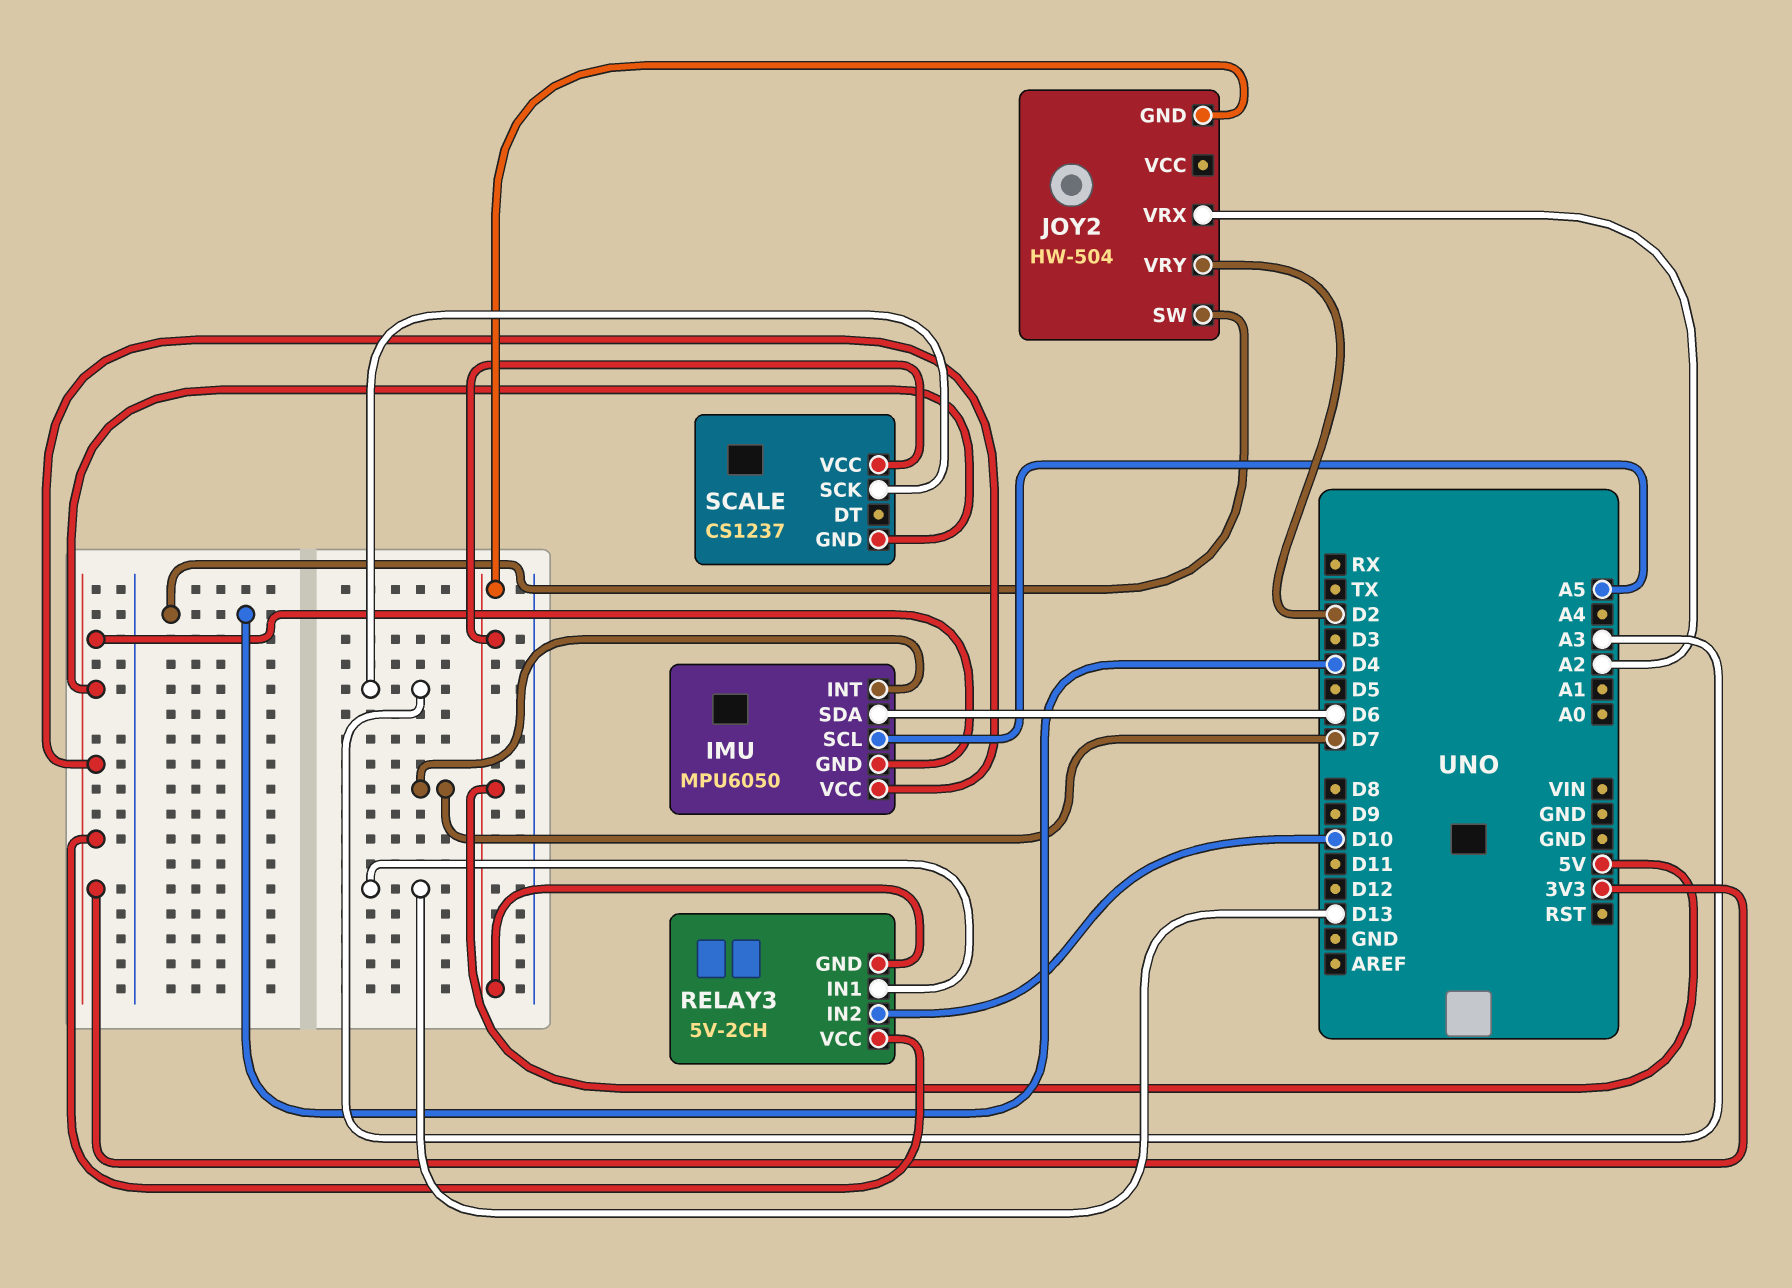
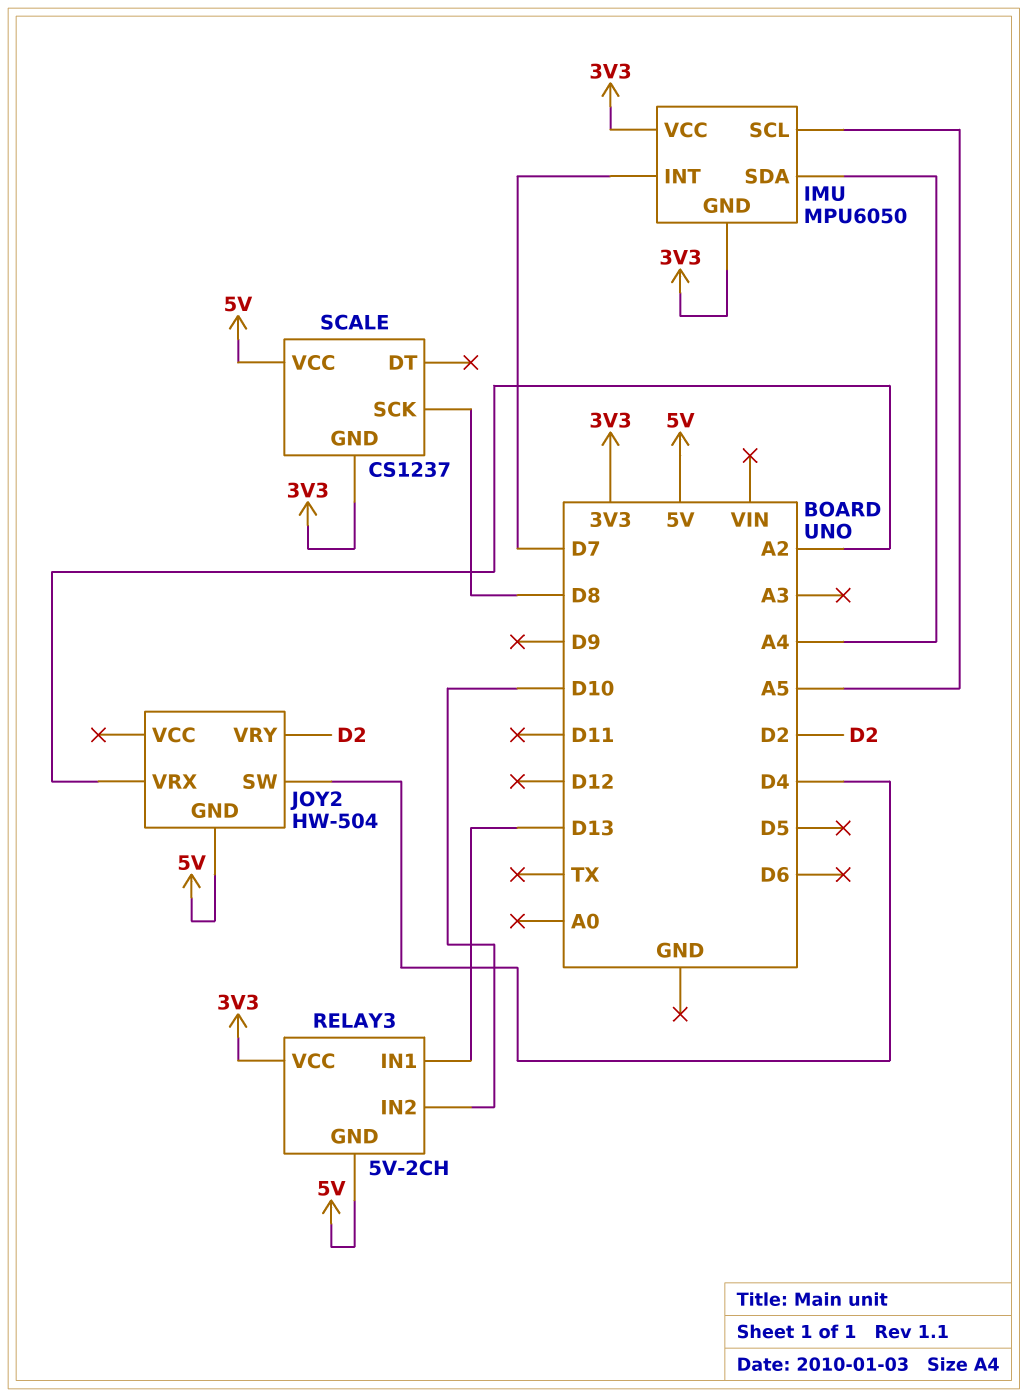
IMU pin SDA: D6 -> A4
SCALE pin SCK: A3 -> D8

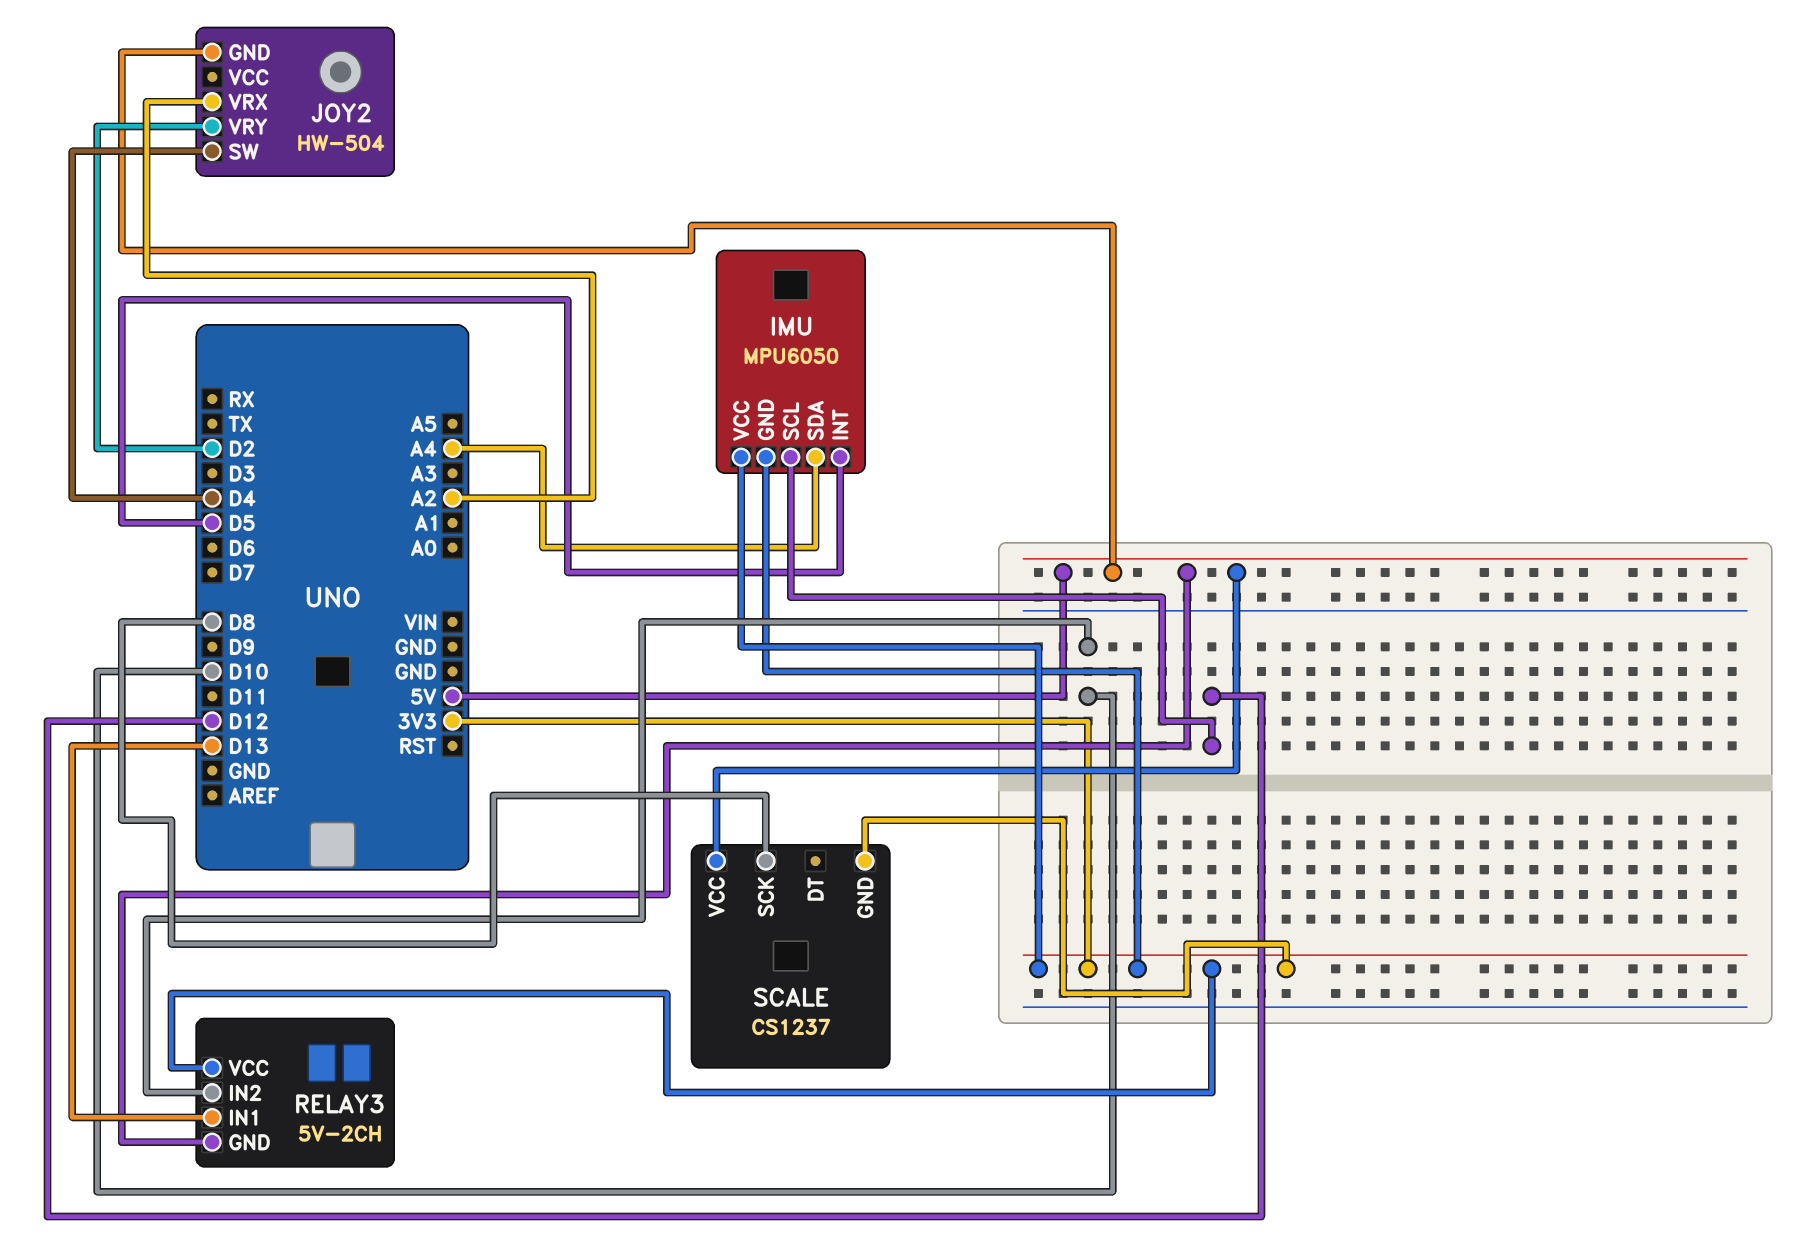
IMU pin INT: D7 -> D5
IMU pin SCL: A5 -> D12

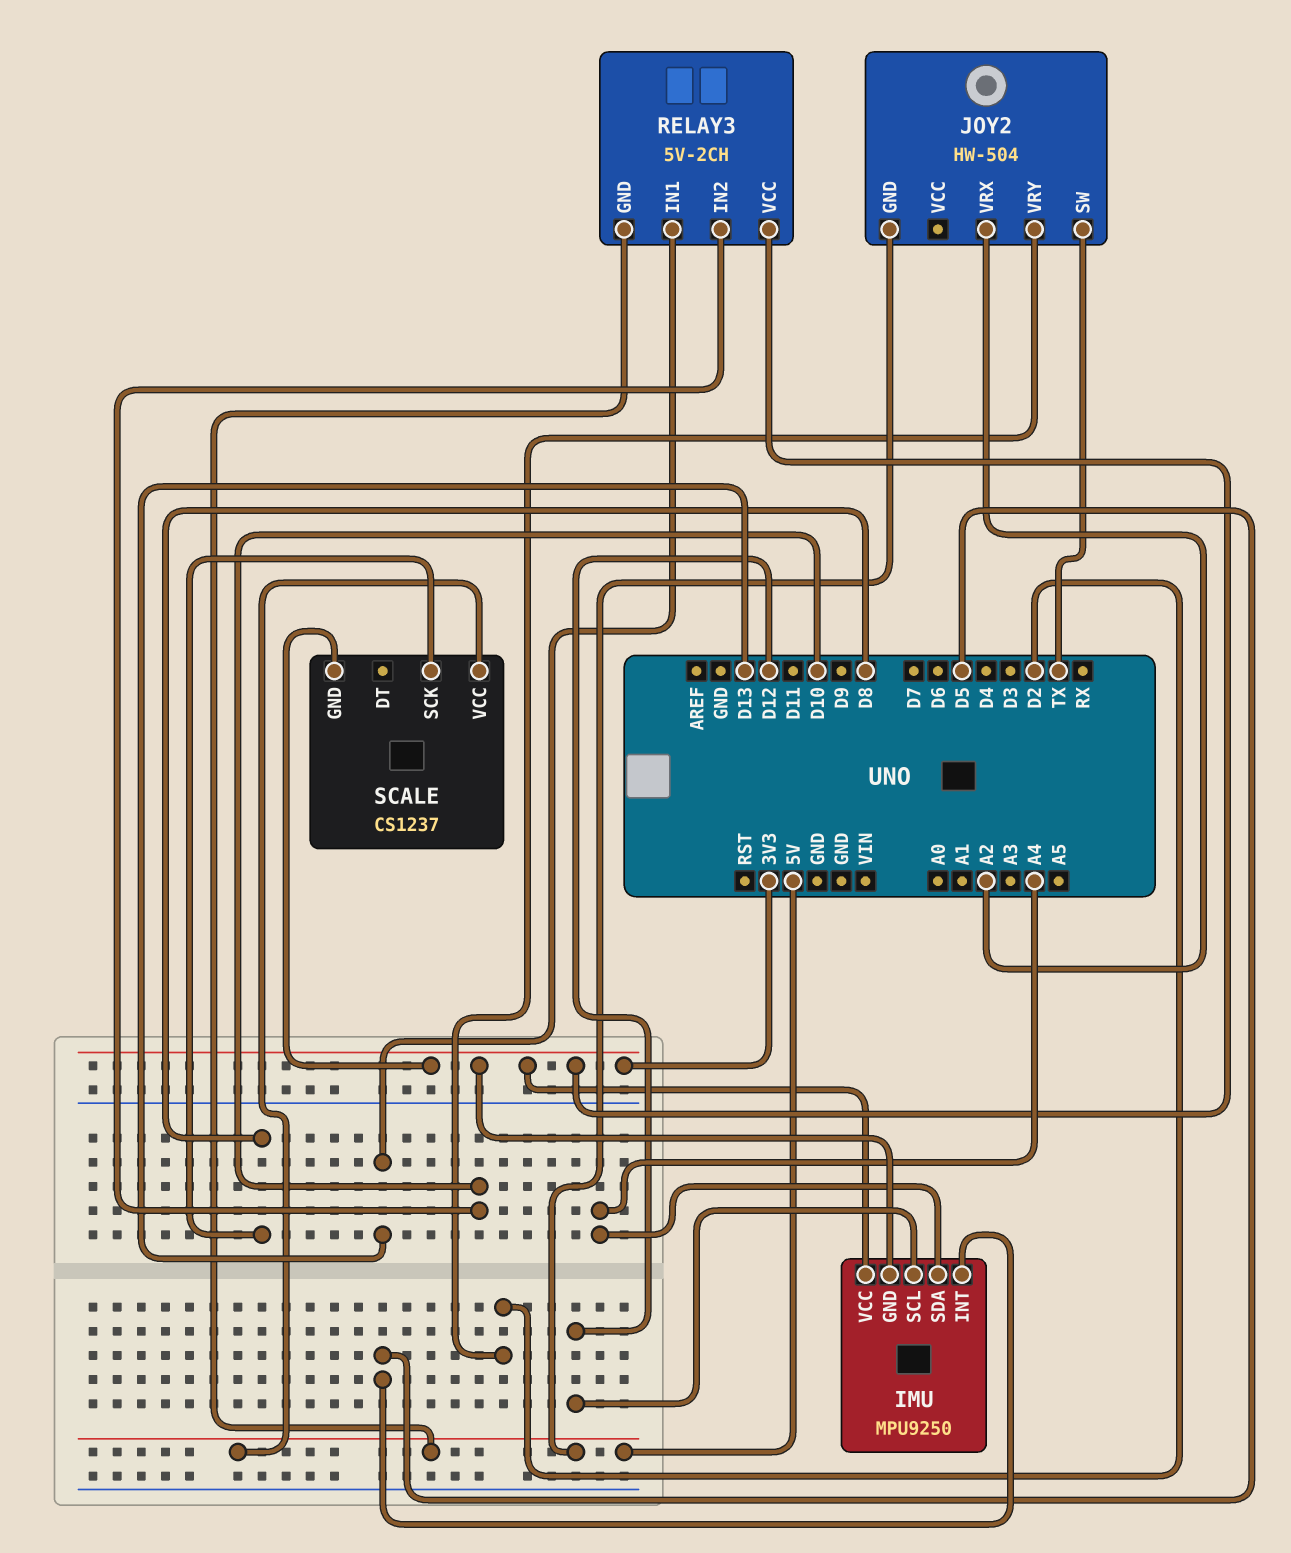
IMU: MPU6050 -> MPU9250
JOY2 pin SW: D4 -> TX

